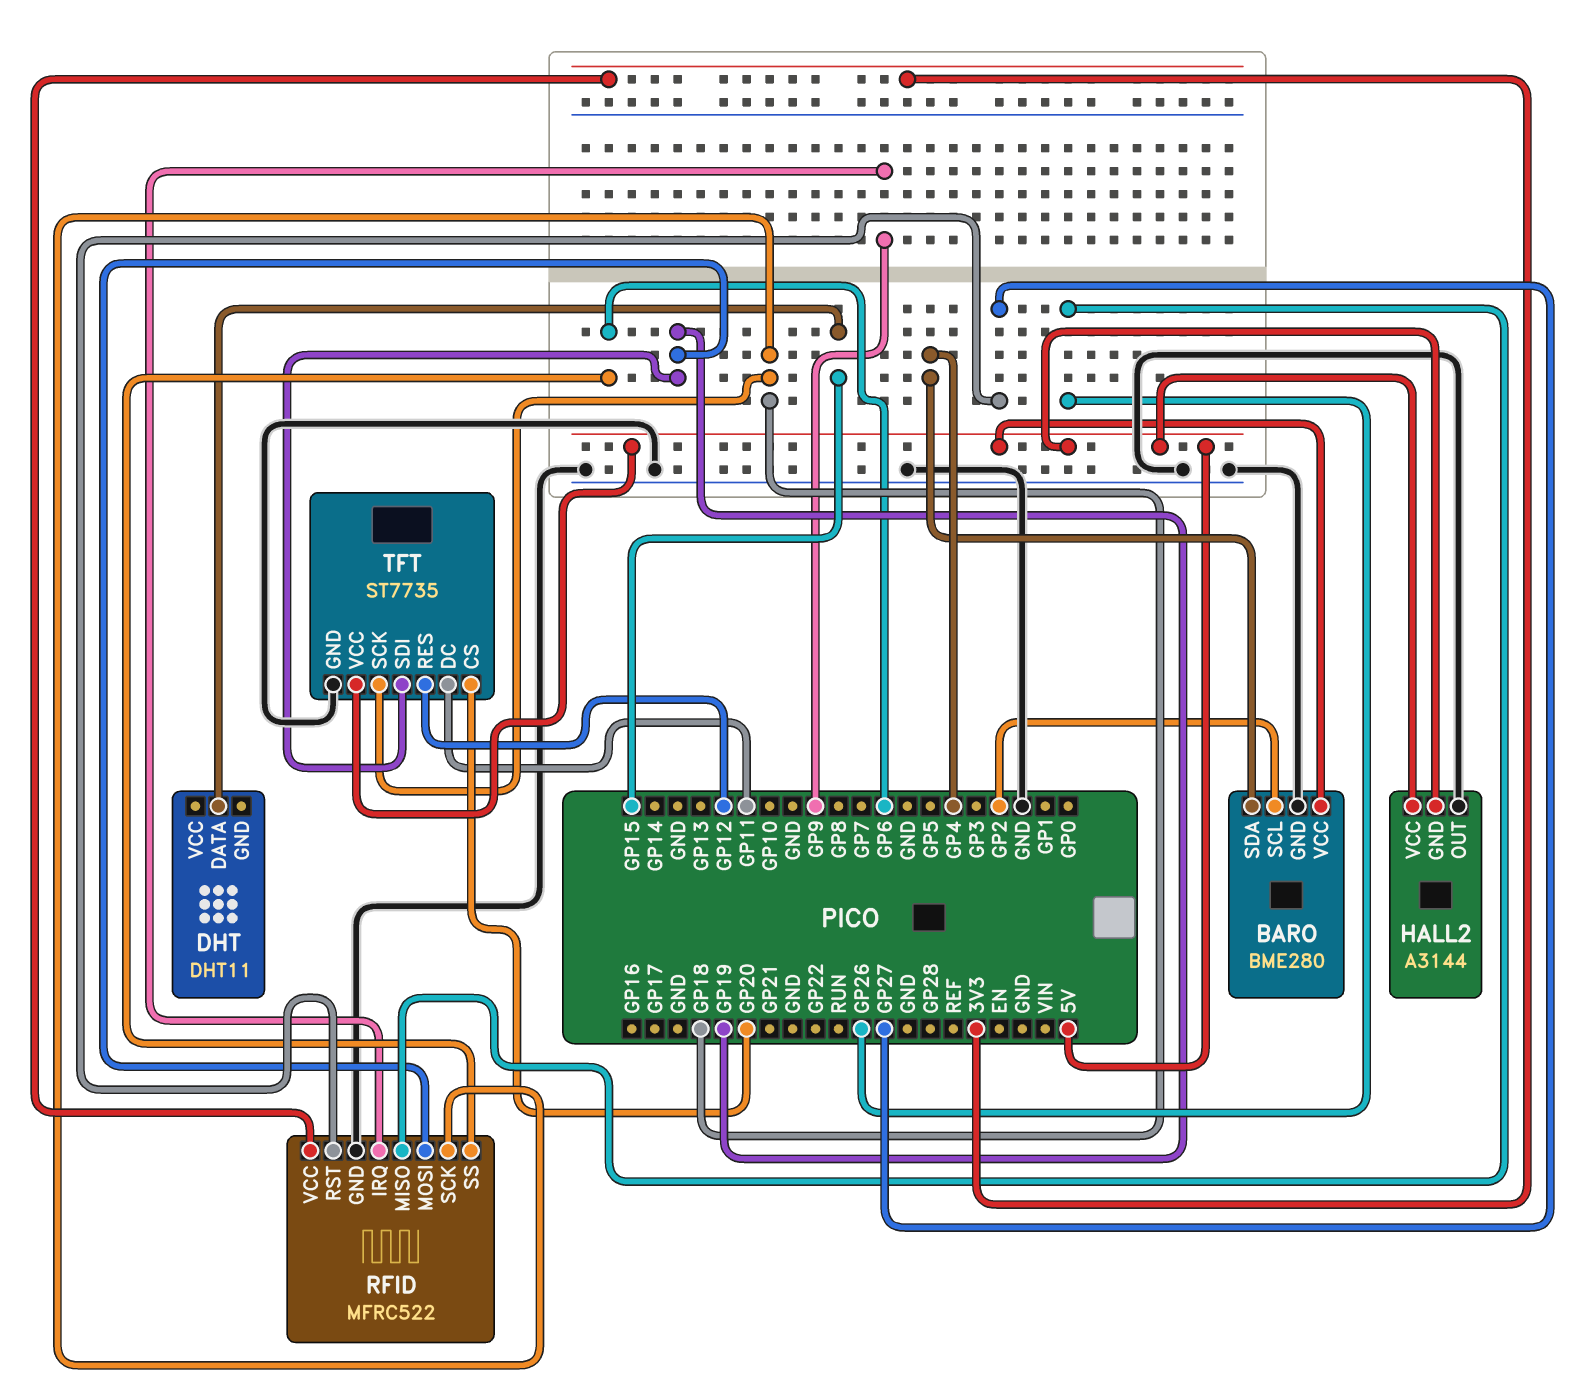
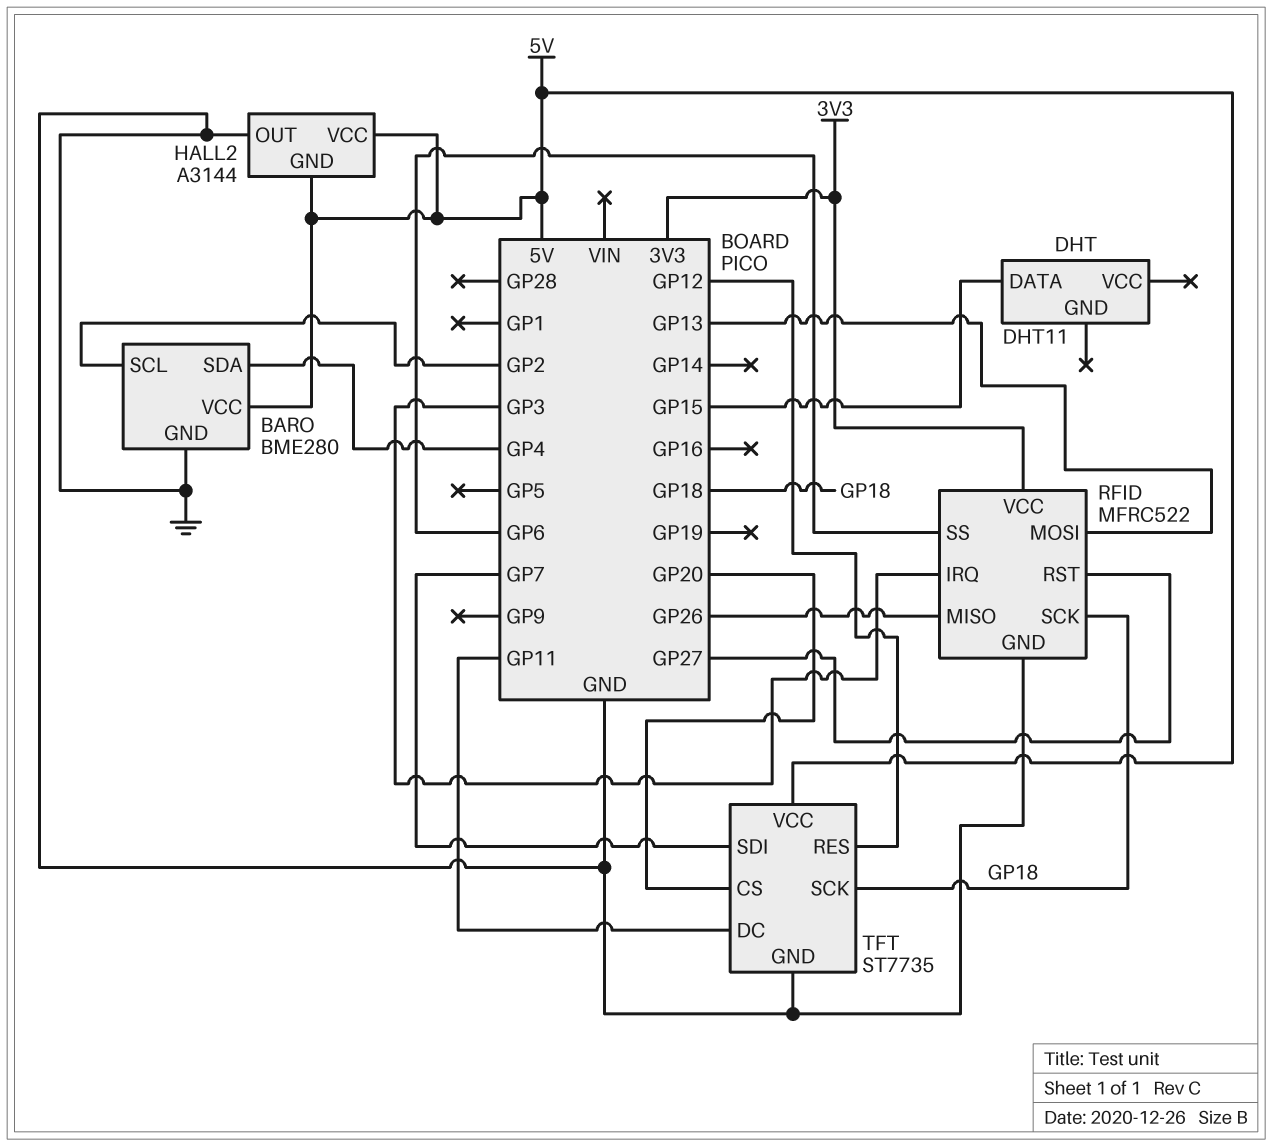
RFID pin IRQ: GP9 -> GP3
RFID pin MOSI: GP19 -> GP13
TFT pin SDI: GP19 -> GP7

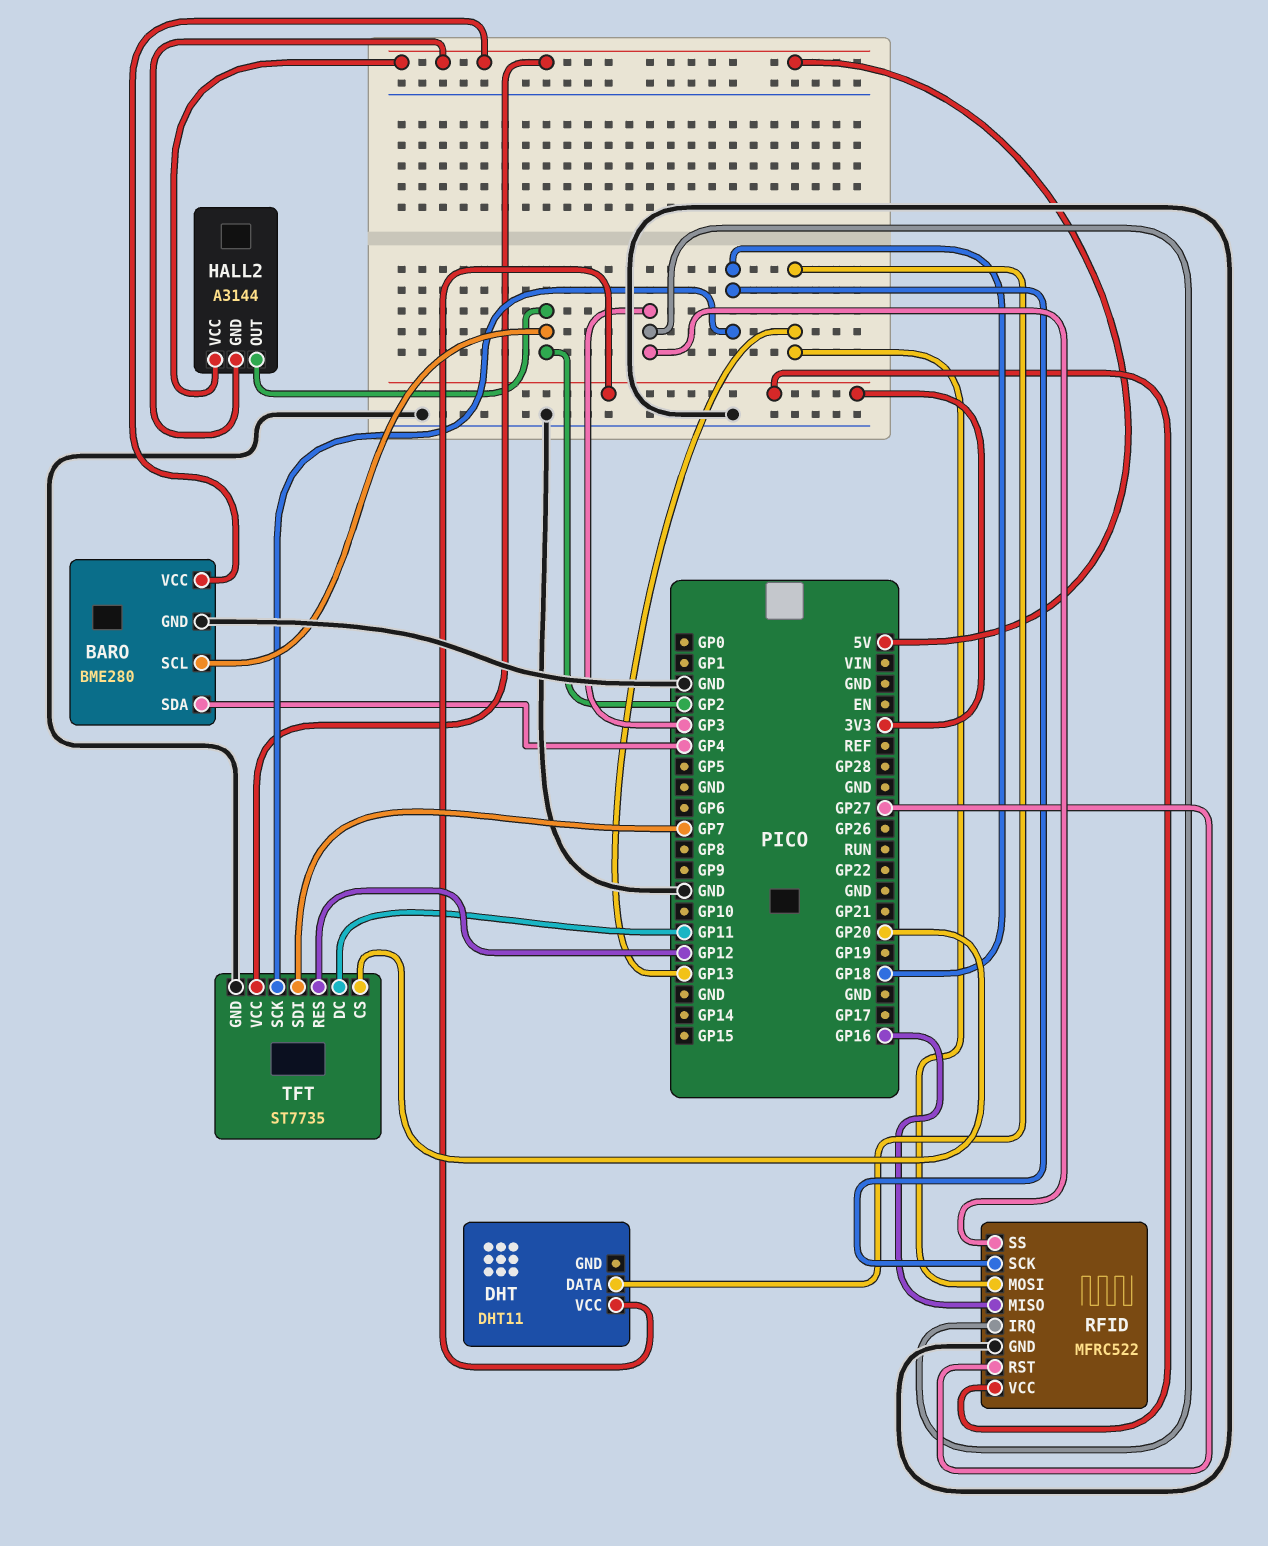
DHT pin DATA: GP15 -> GP13
DHT pin VCC: none -> 3V3
HALL2 pin OUT: GND -> GP2
RFID pin MISO: GP26 -> GP16
RFID pin SS: GP6 -> GP3

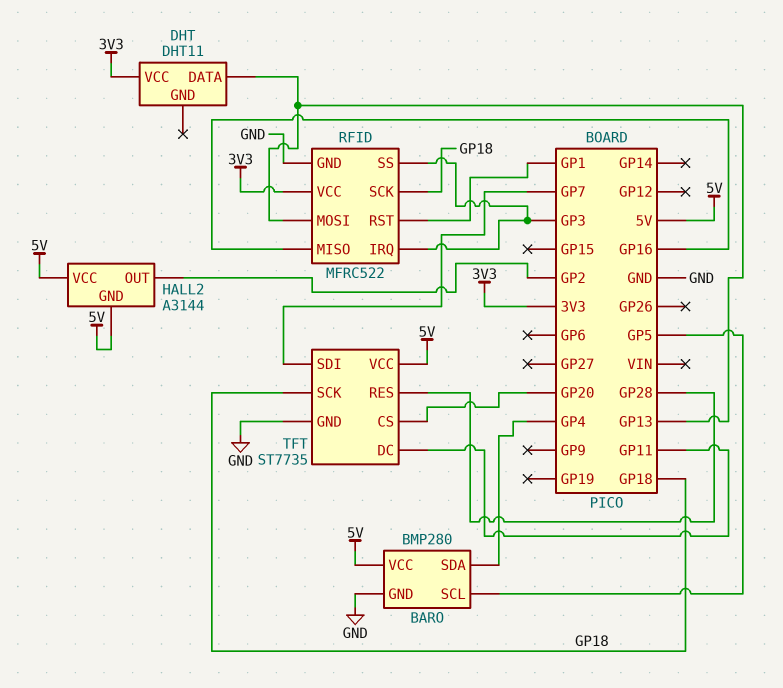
BARO: BME280 -> BMP280
BARO pin SCL: GP2 -> GP5
RFID pin RST: GP27 -> GP1
TFT pin RES: GP12 -> GP28

